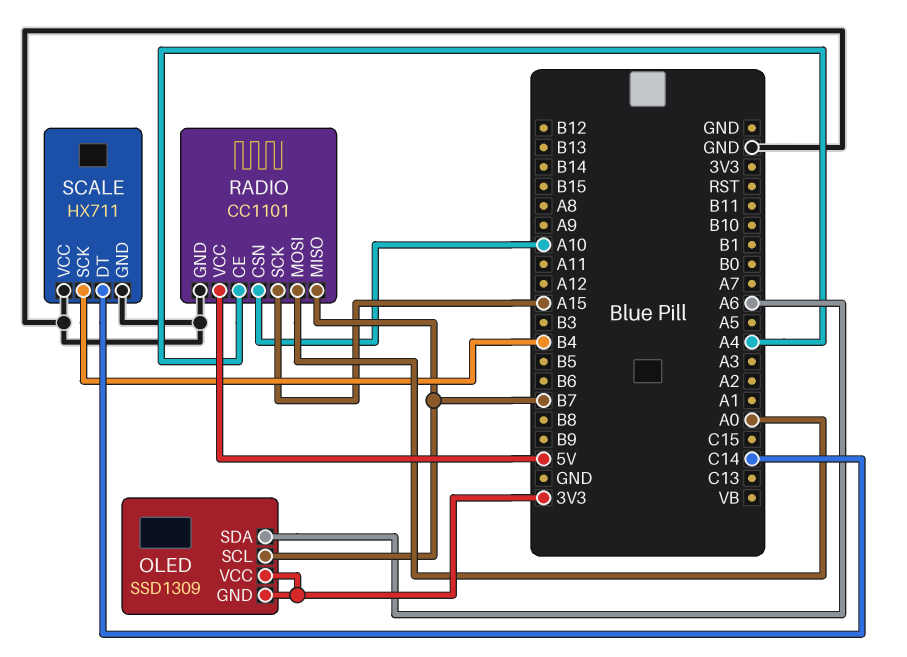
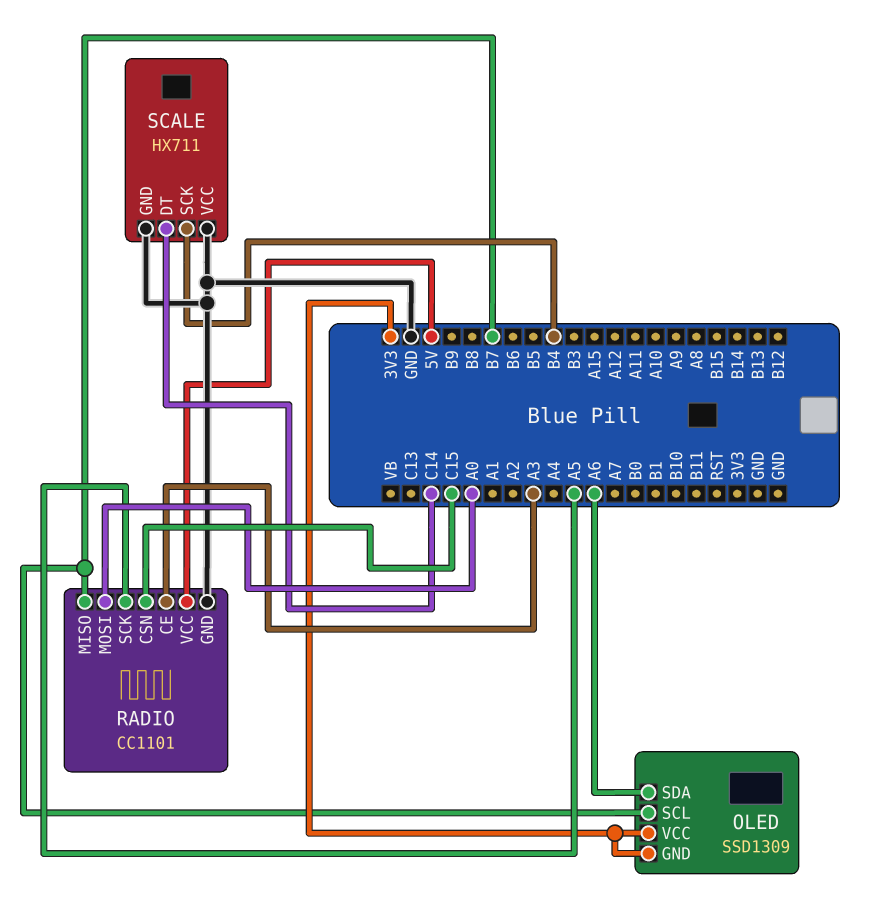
RADIO pin CE: A4 -> A3
RADIO pin CSN: A10 -> C15
RADIO pin SCK: A15 -> A5

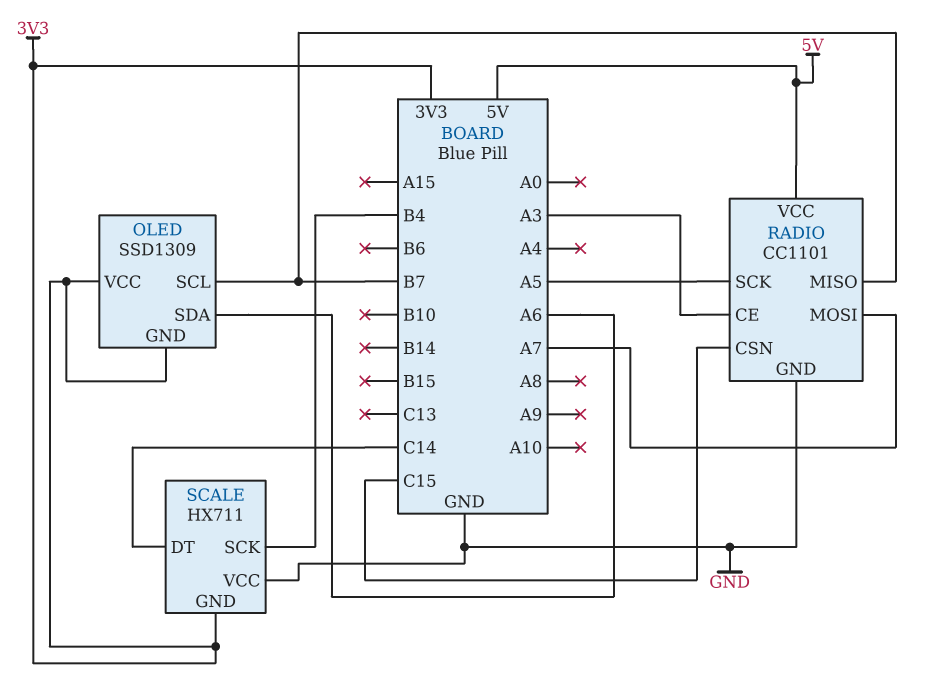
RADIO pin MOSI: A0 -> A7
SCALE pin GND: GND -> 3V3

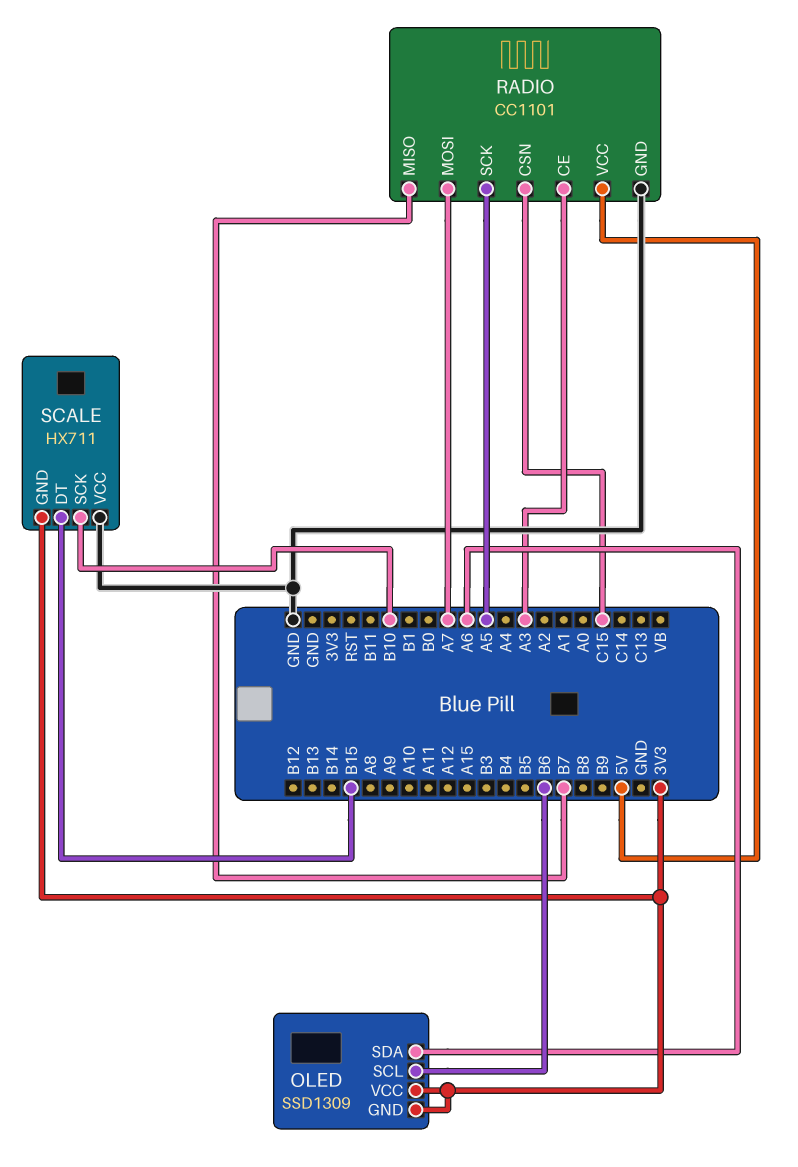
OLED pin SCL: B7 -> B6
SCALE pin DT: C14 -> B15
SCALE pin SCK: B4 -> B10

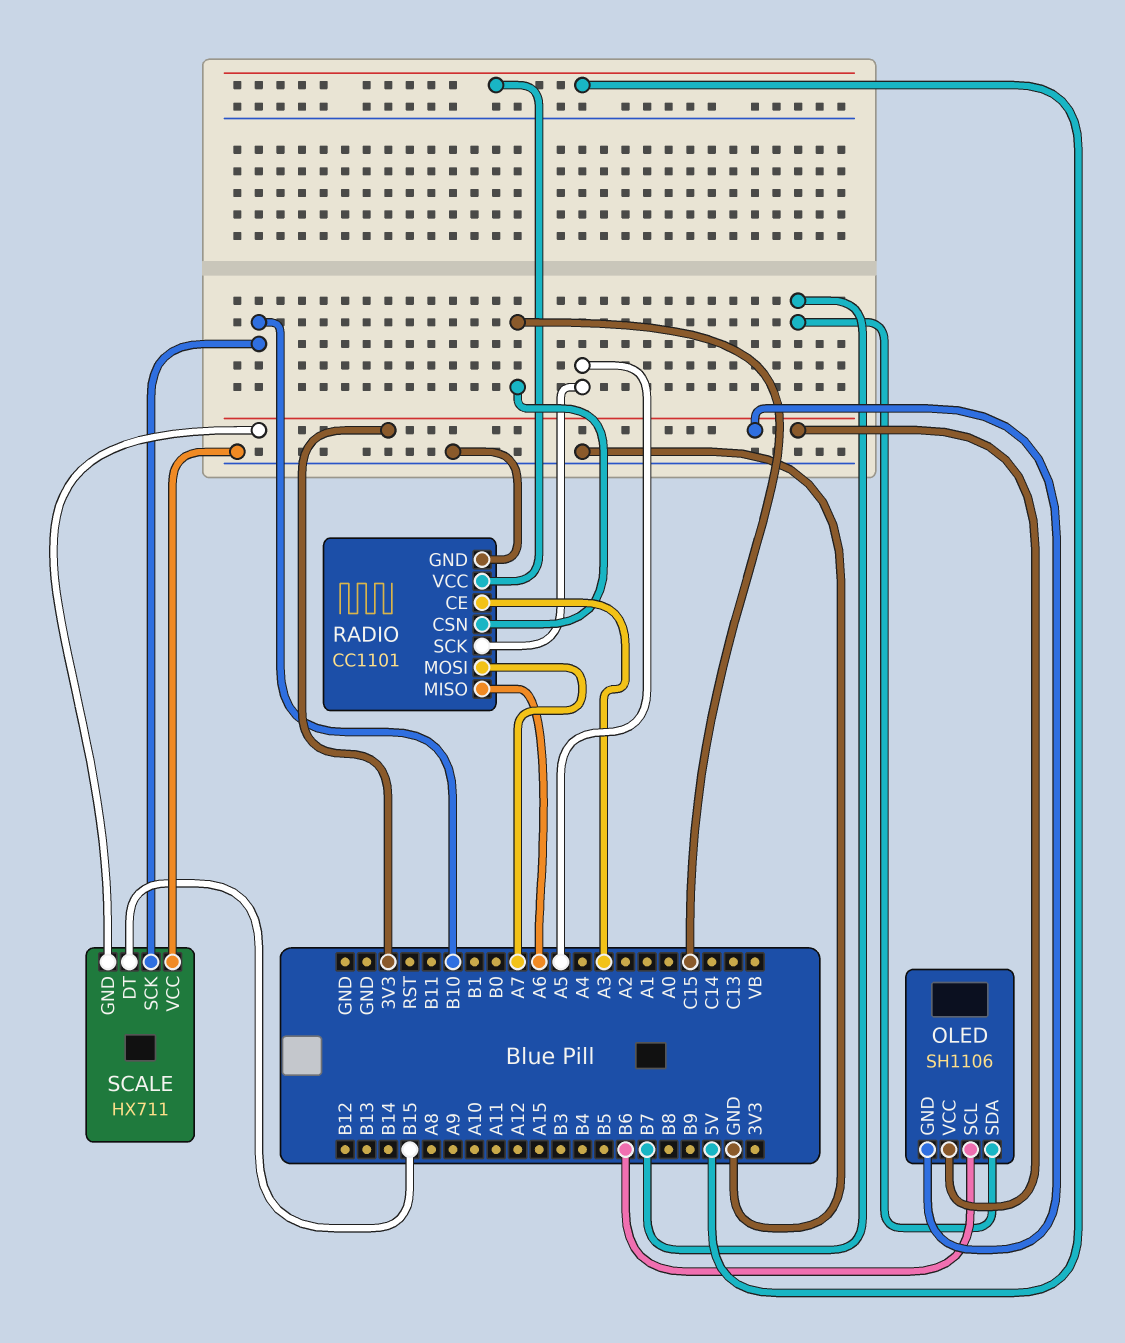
OLED: SSD1309 -> SH1106
OLED pin SDA: A6 -> B7
RADIO pin MISO: B7 -> A6

